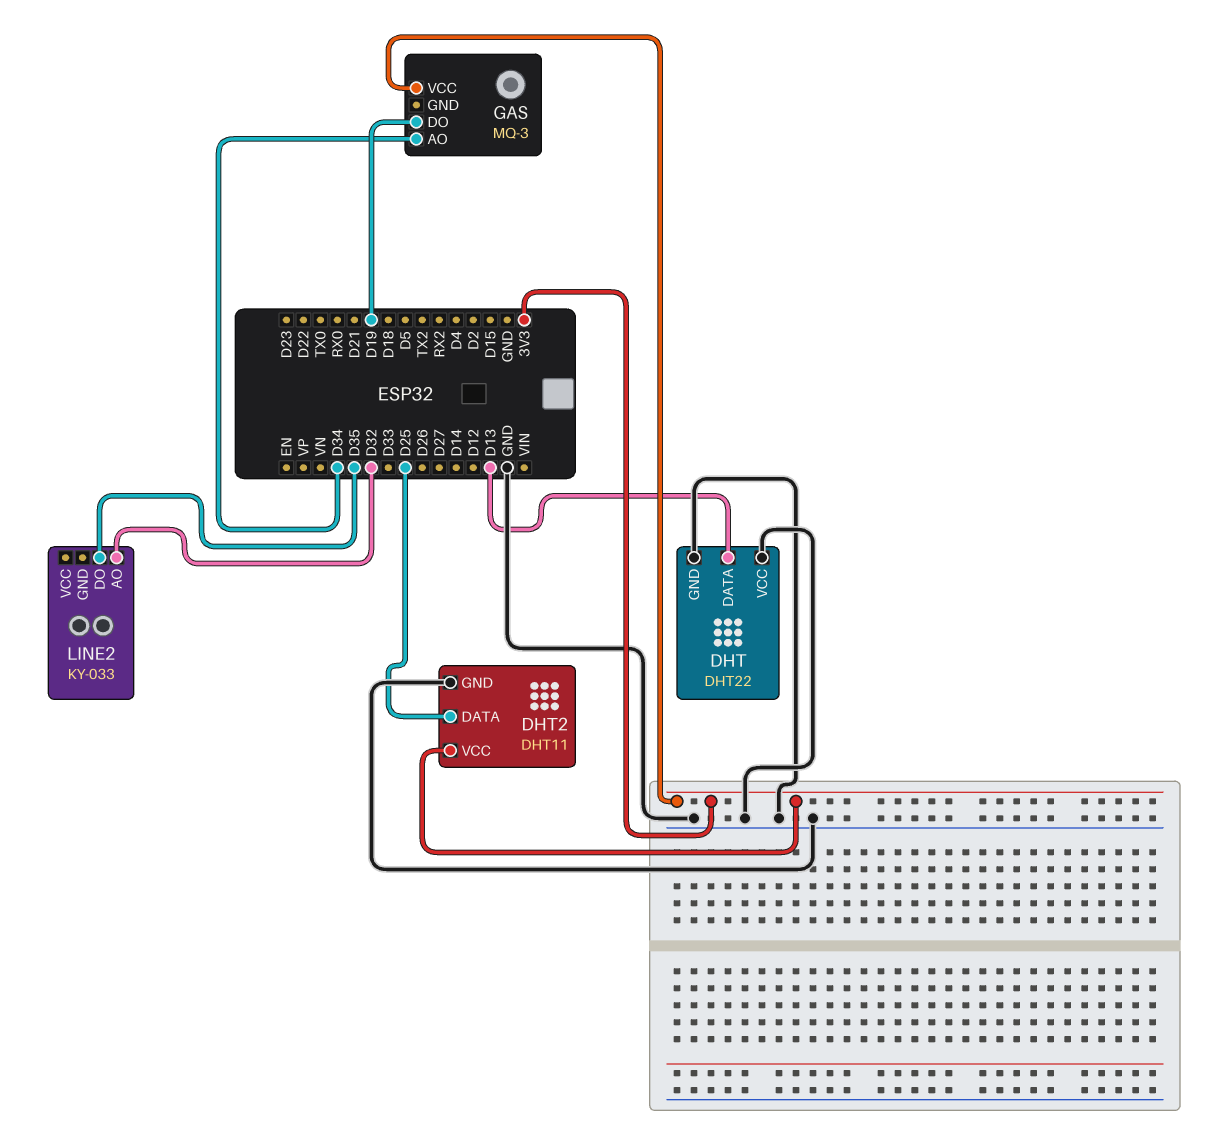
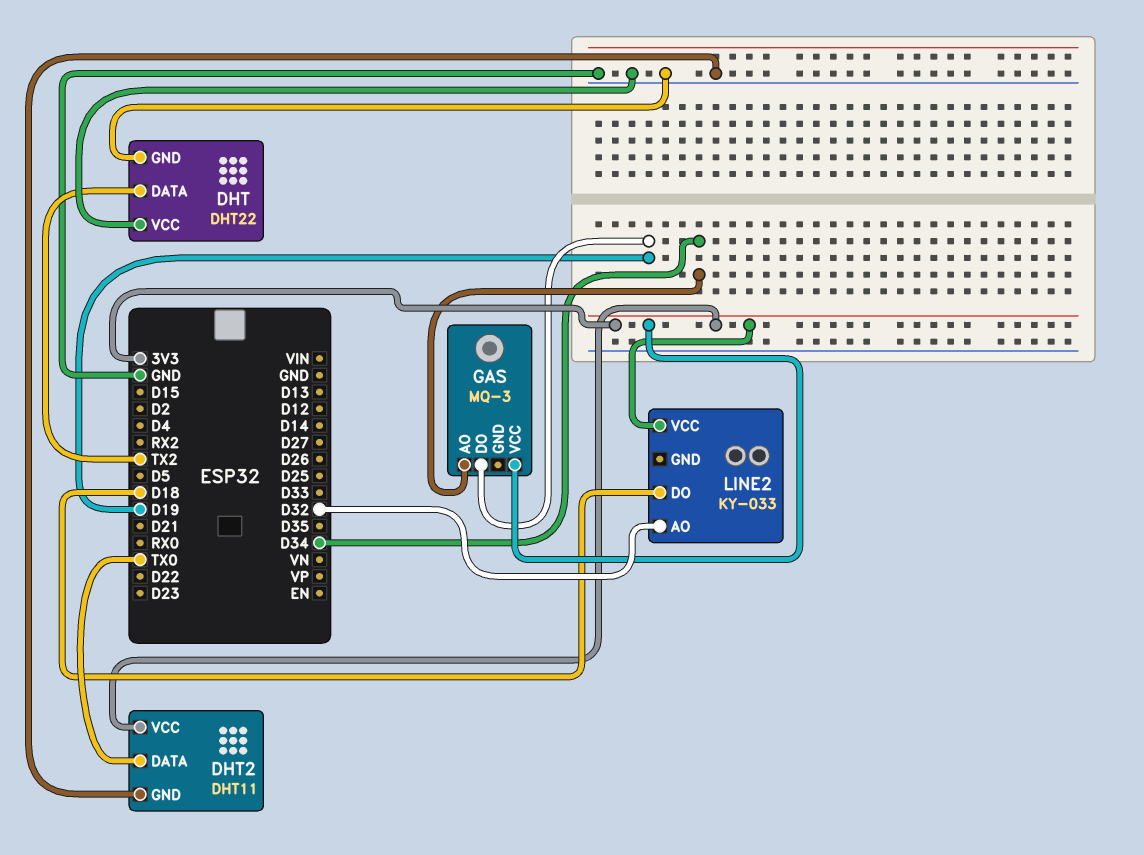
DHT pin DATA: D13 -> TX2
DHT2 pin DATA: D25 -> TX0
LINE2 pin DO: D35 -> D18
LINE2 pin VCC: none -> 3V3

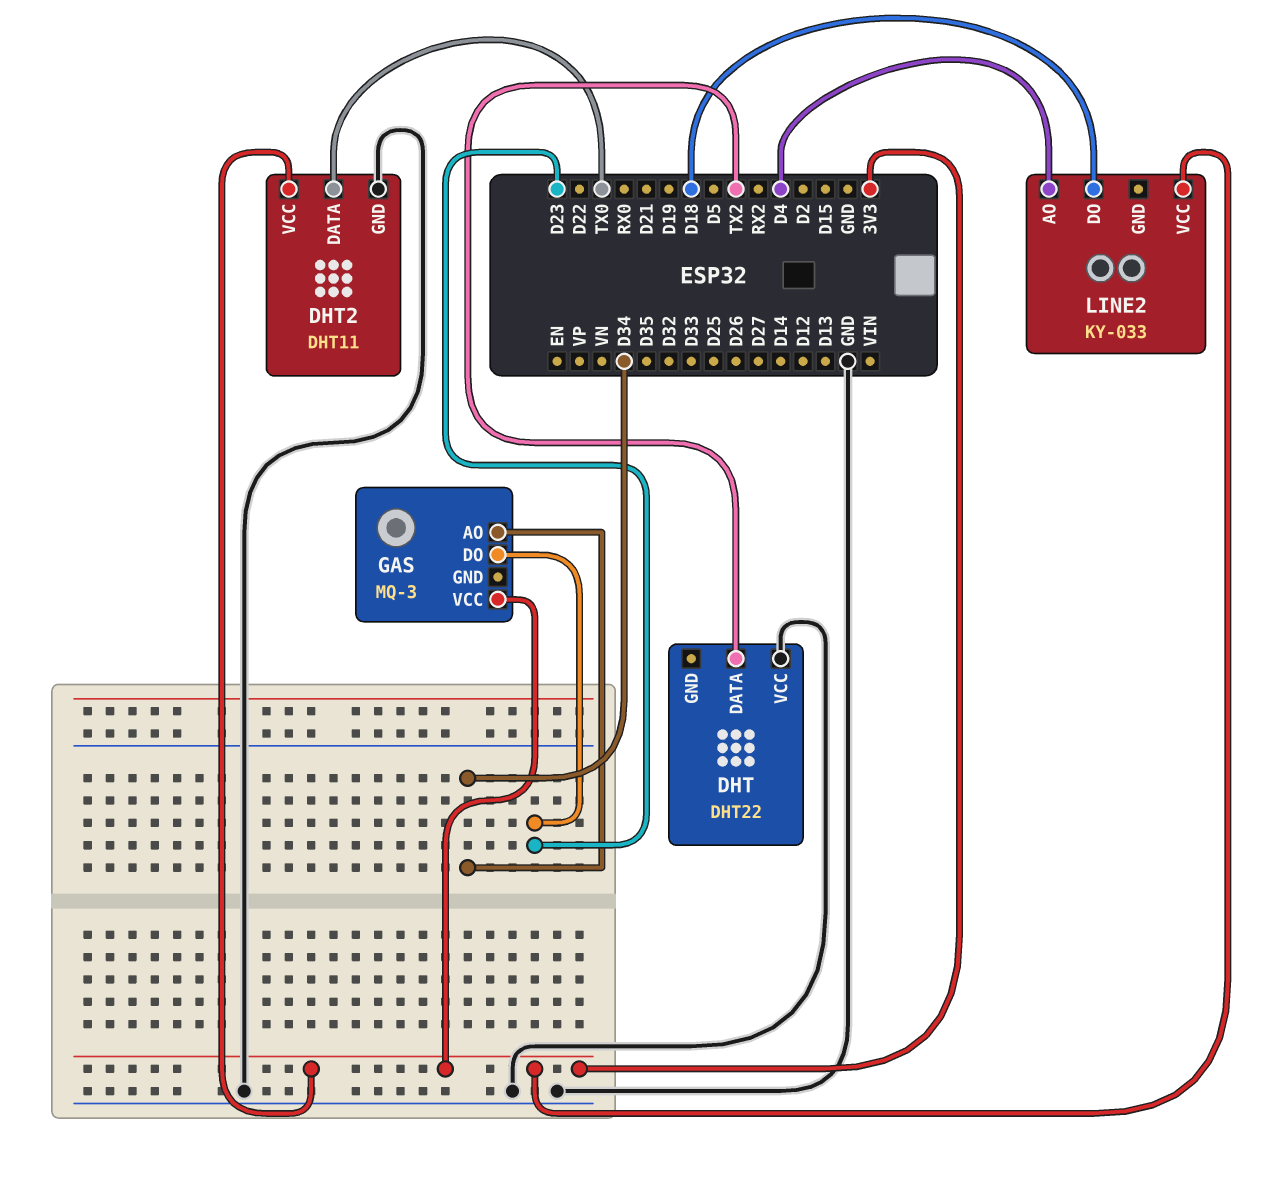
DHT pin GND: GND -> none
GAS pin DO: D19 -> D23
LINE2 pin AO: D32 -> D4

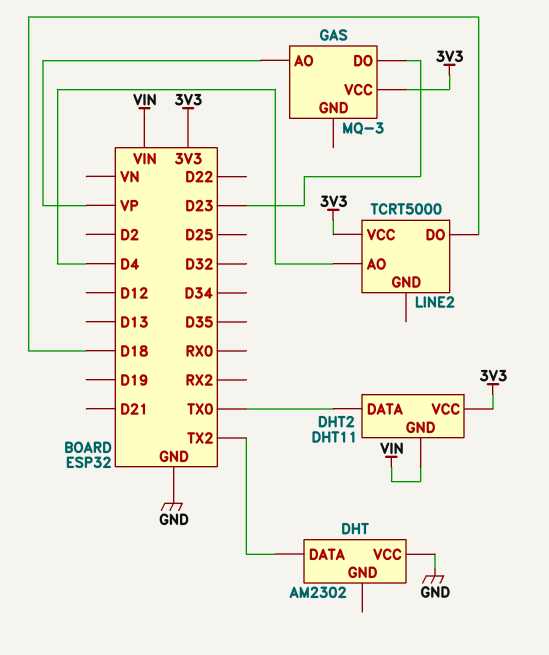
DHT: DHT22 -> AM2302
DHT2 pin GND: GND -> VIN
GAS pin AO: D34 -> VP
LINE2: KY-033 -> TCRT5000

